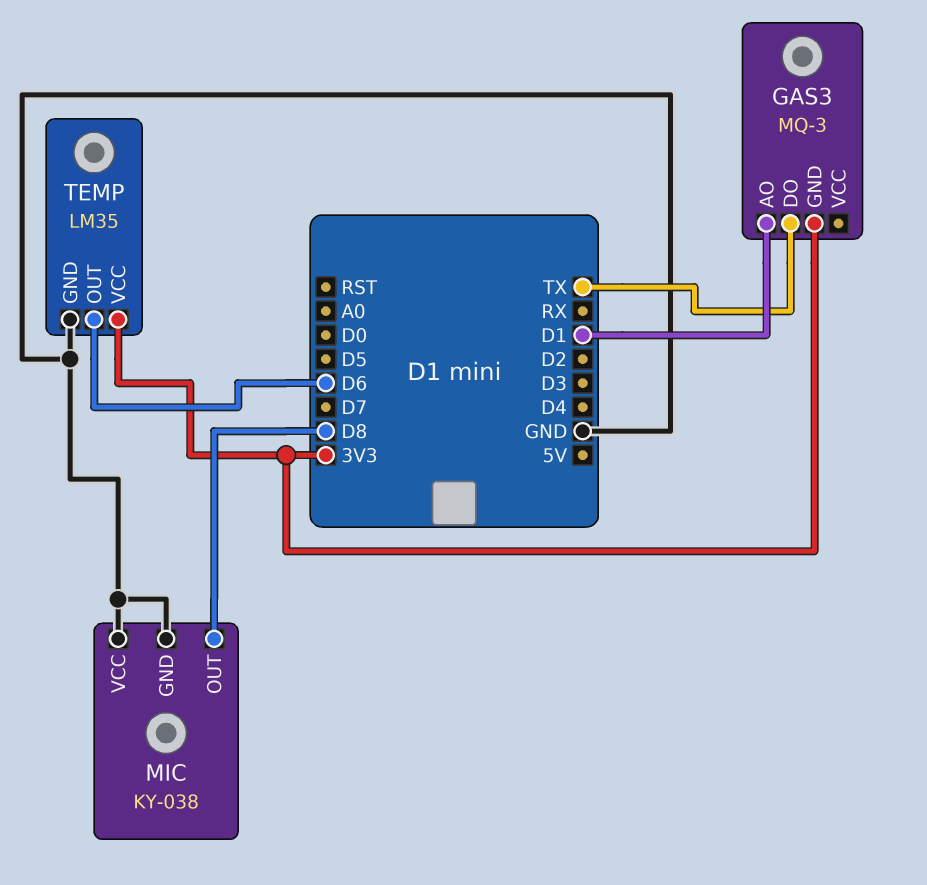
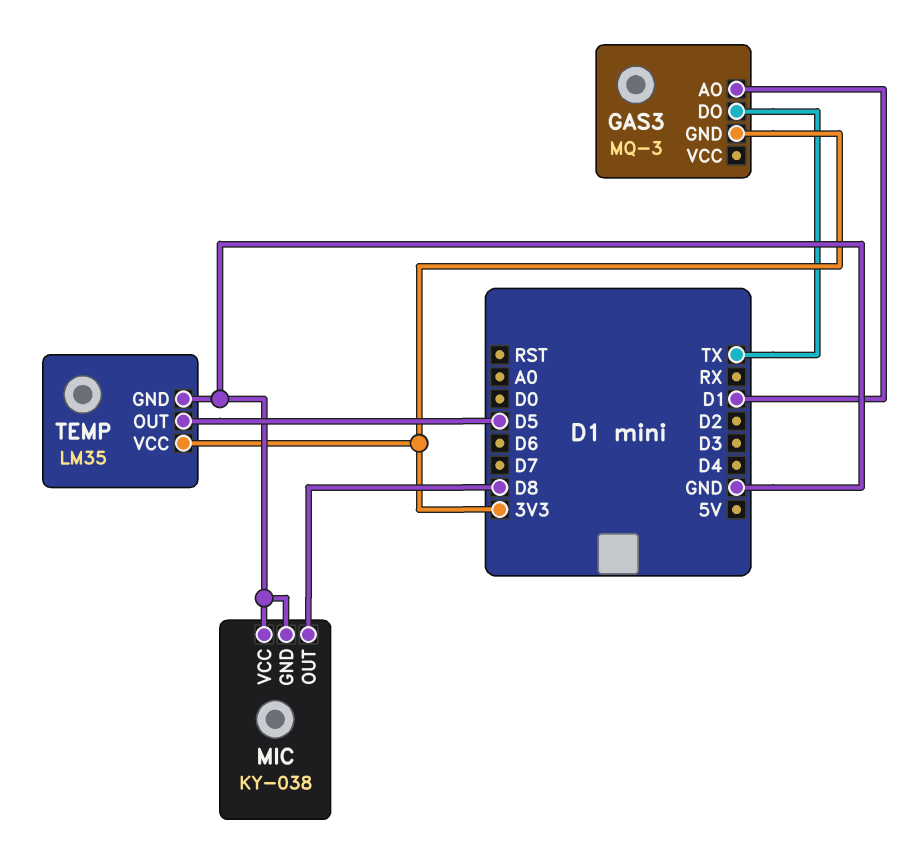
TEMP pin OUT: D6 -> D5

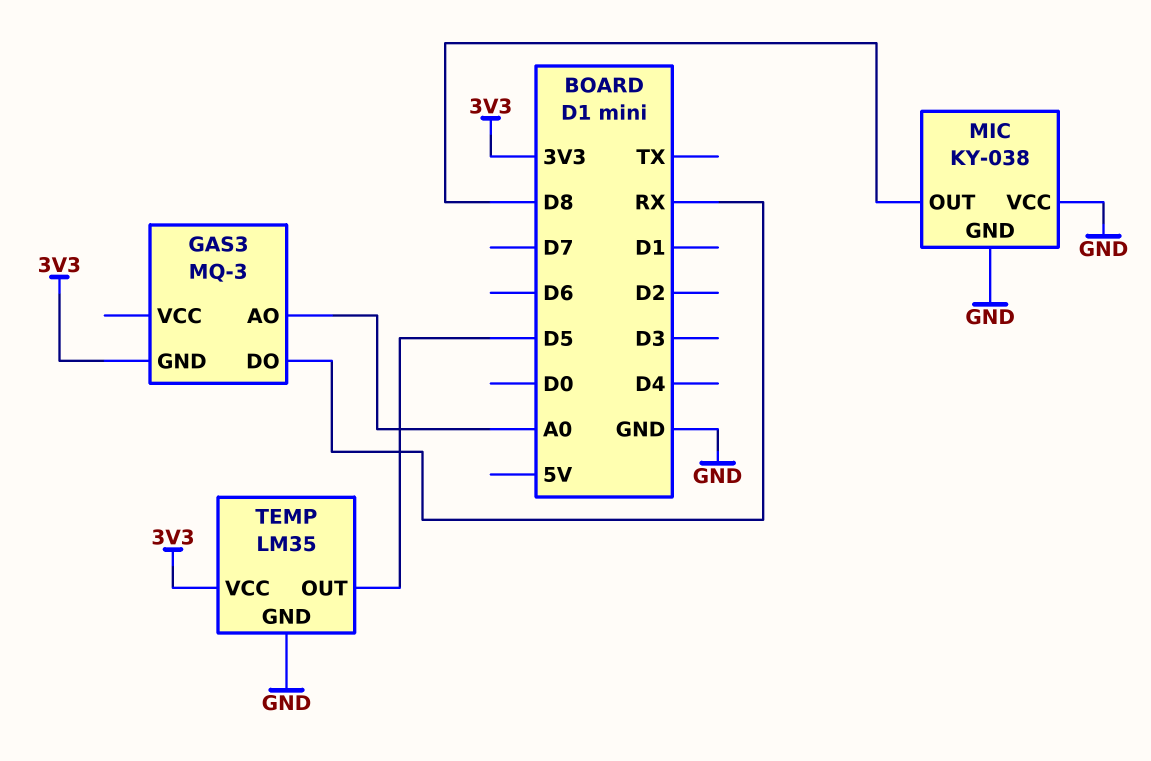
GAS3 pin AO: D1 -> A0
GAS3 pin DO: TX -> RX

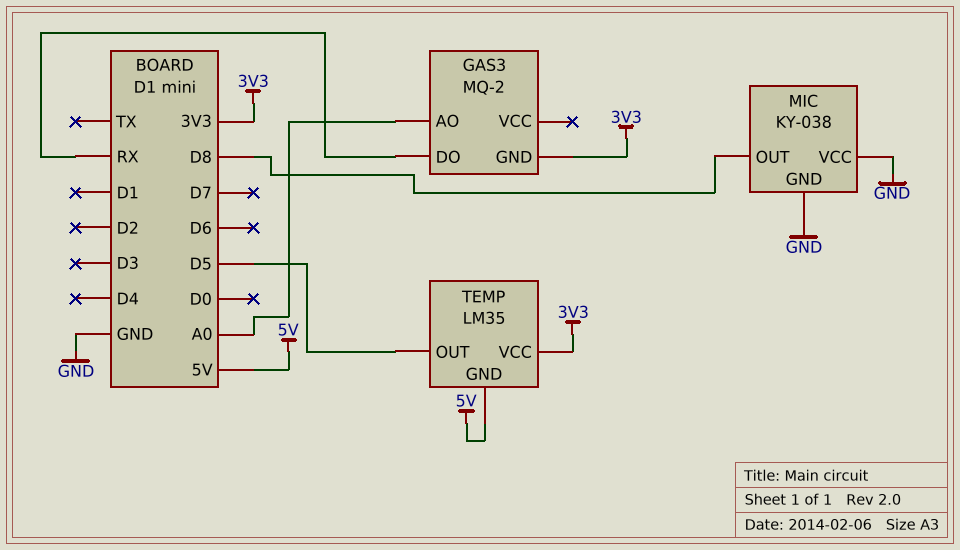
GAS3: MQ-3 -> MQ-2
TEMP pin GND: GND -> 5V

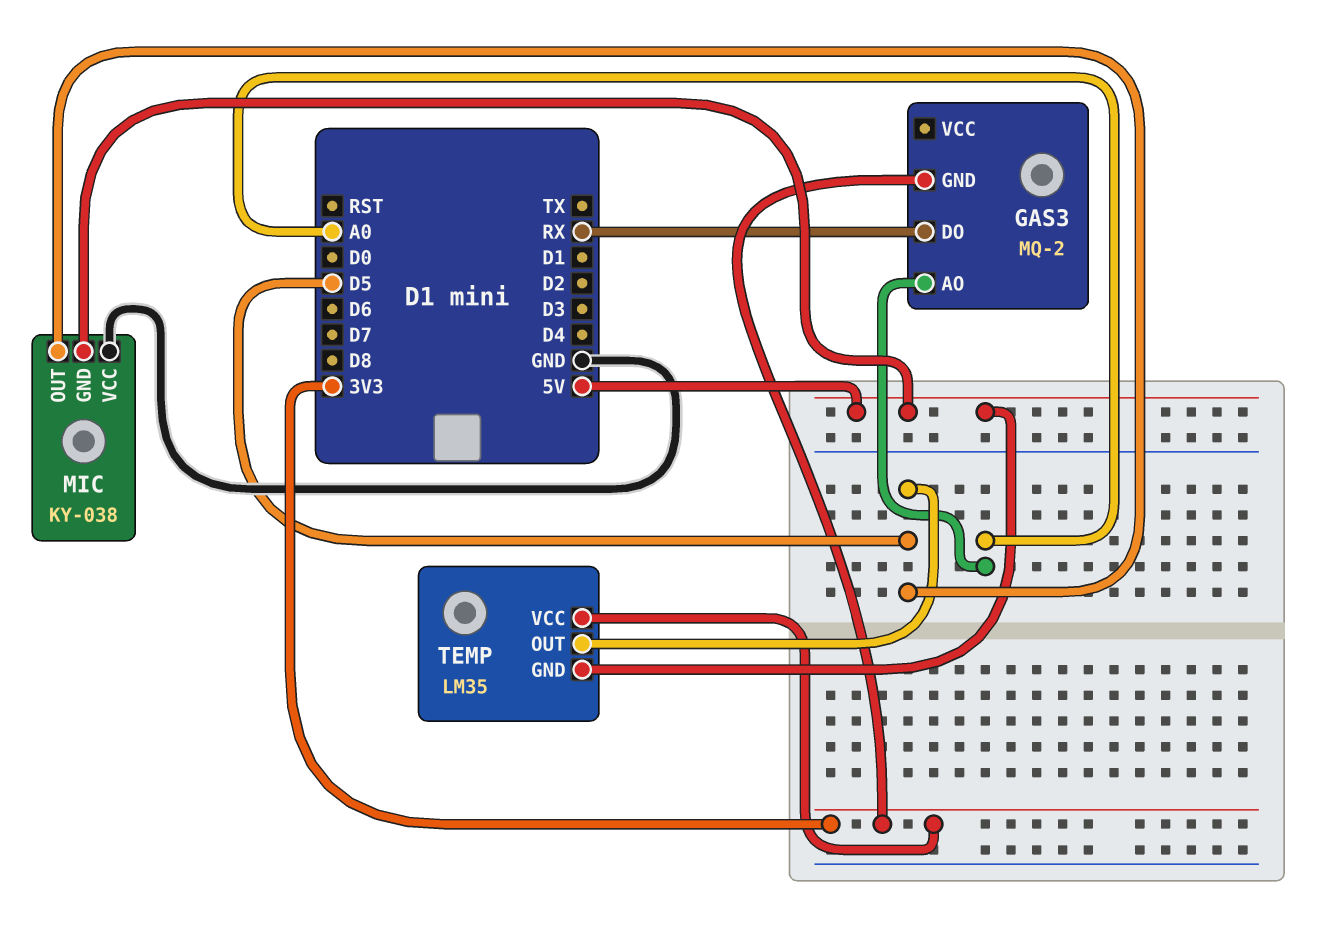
MIC pin GND: GND -> 5V
MIC pin OUT: D8 -> D5

